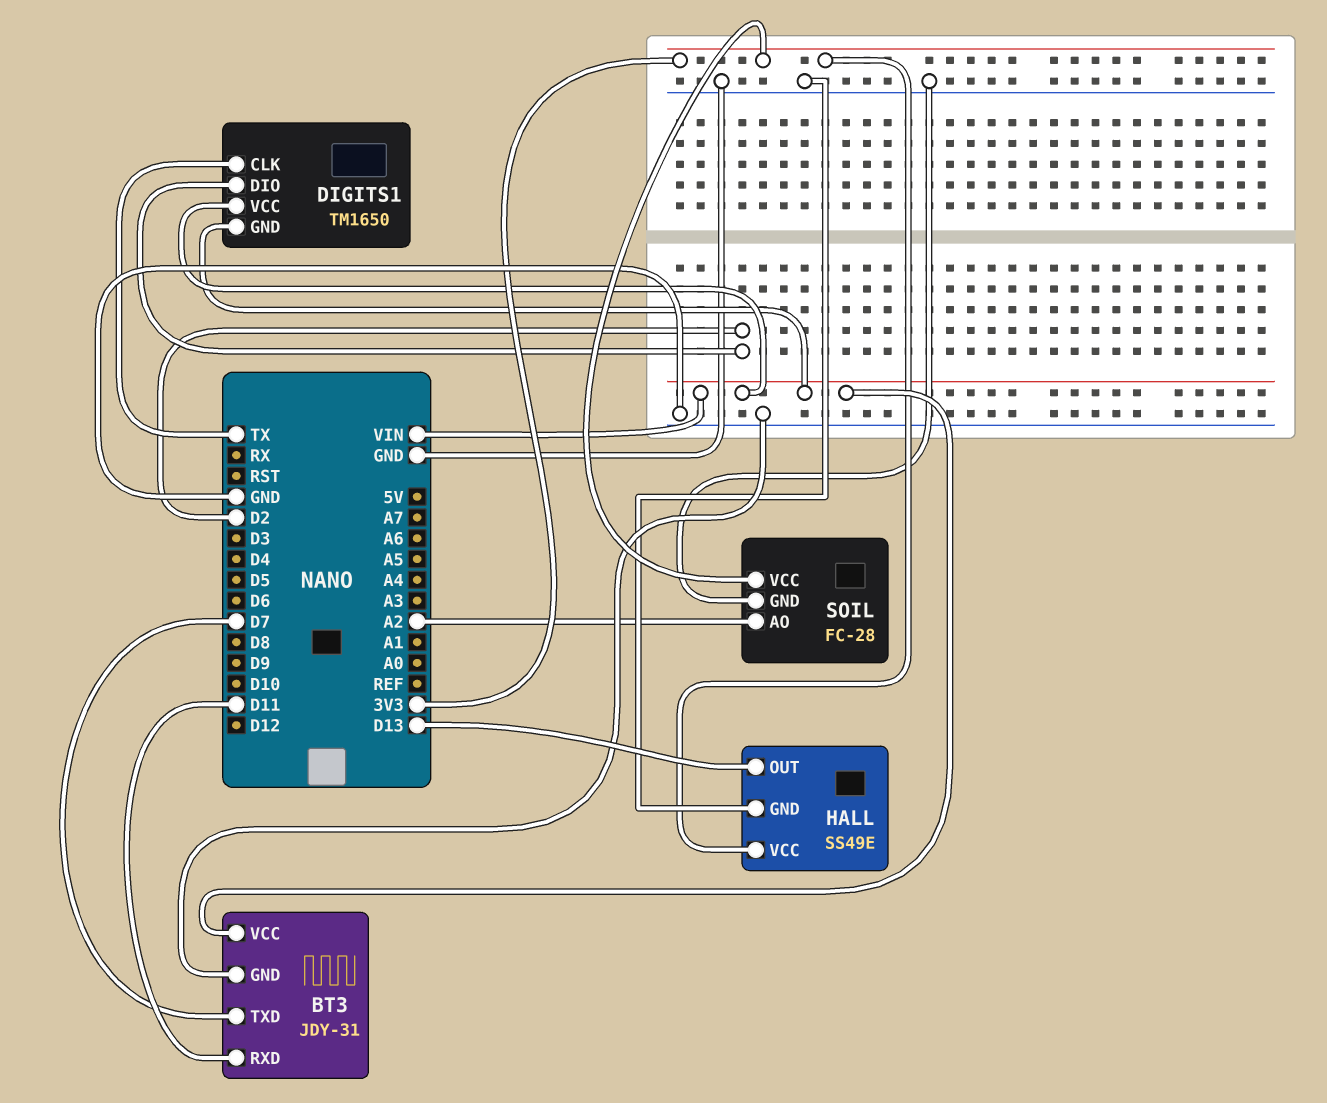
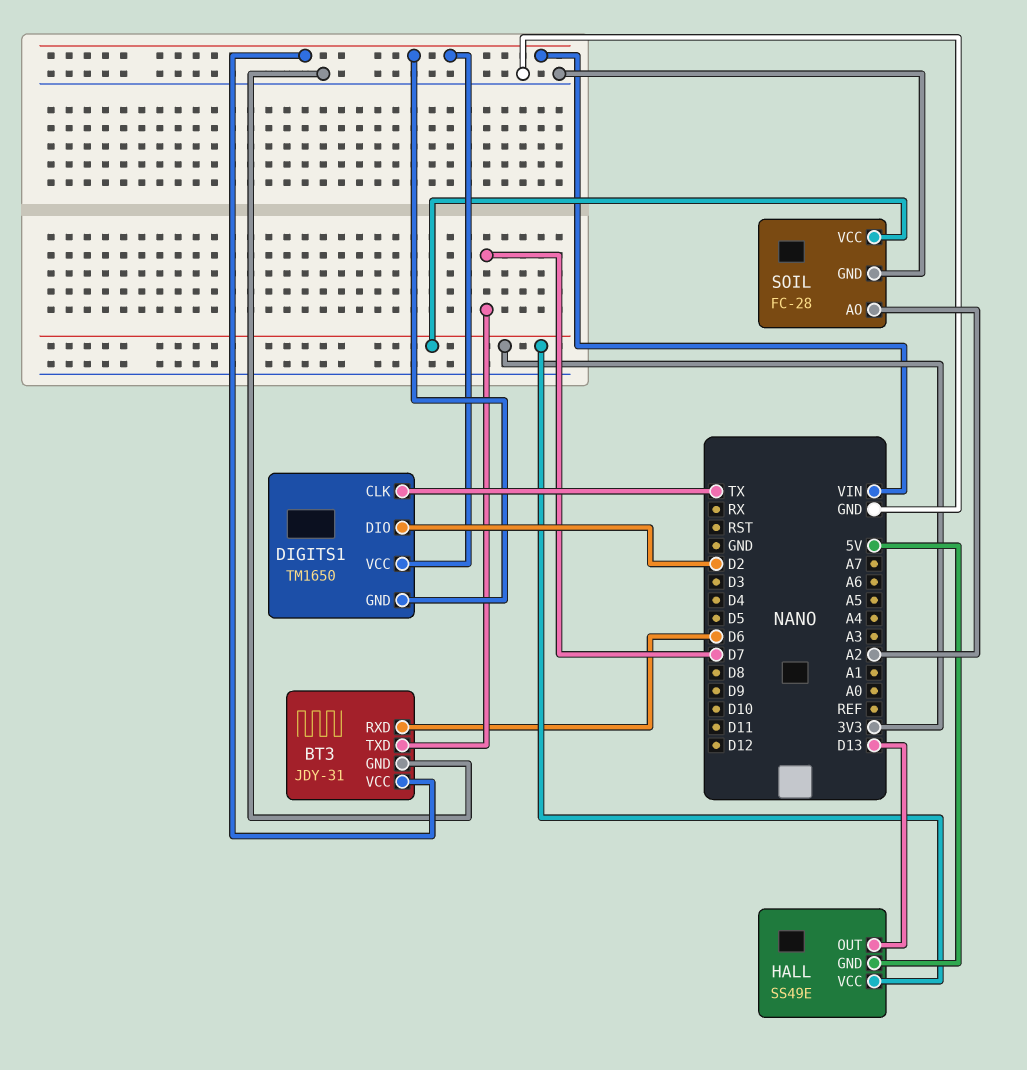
BT3 pin RXD: D11 -> D6
HALL pin GND: GND -> 5V

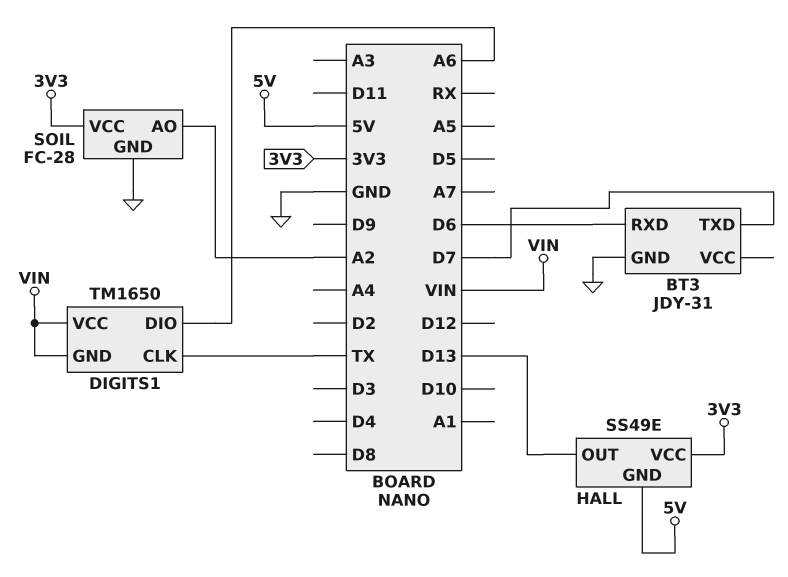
BT3 pin VCC: VIN -> none
DIGITS1 pin DIO: D2 -> A6

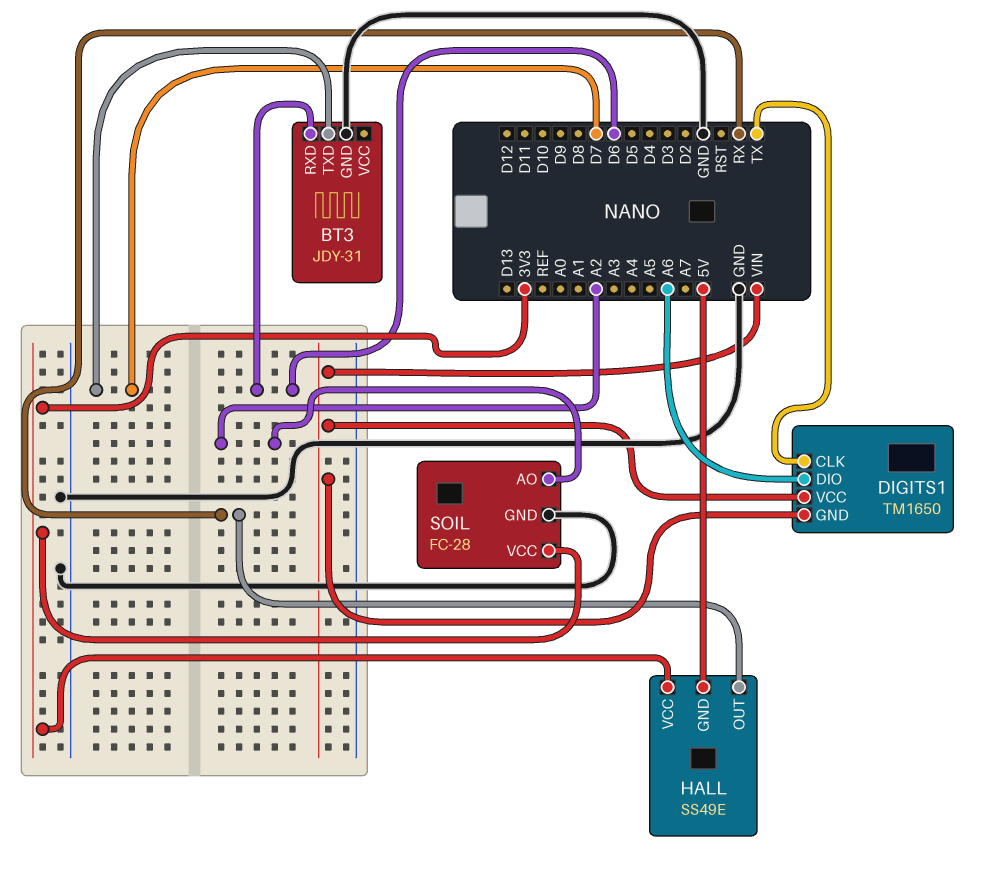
HALL pin OUT: D13 -> RX

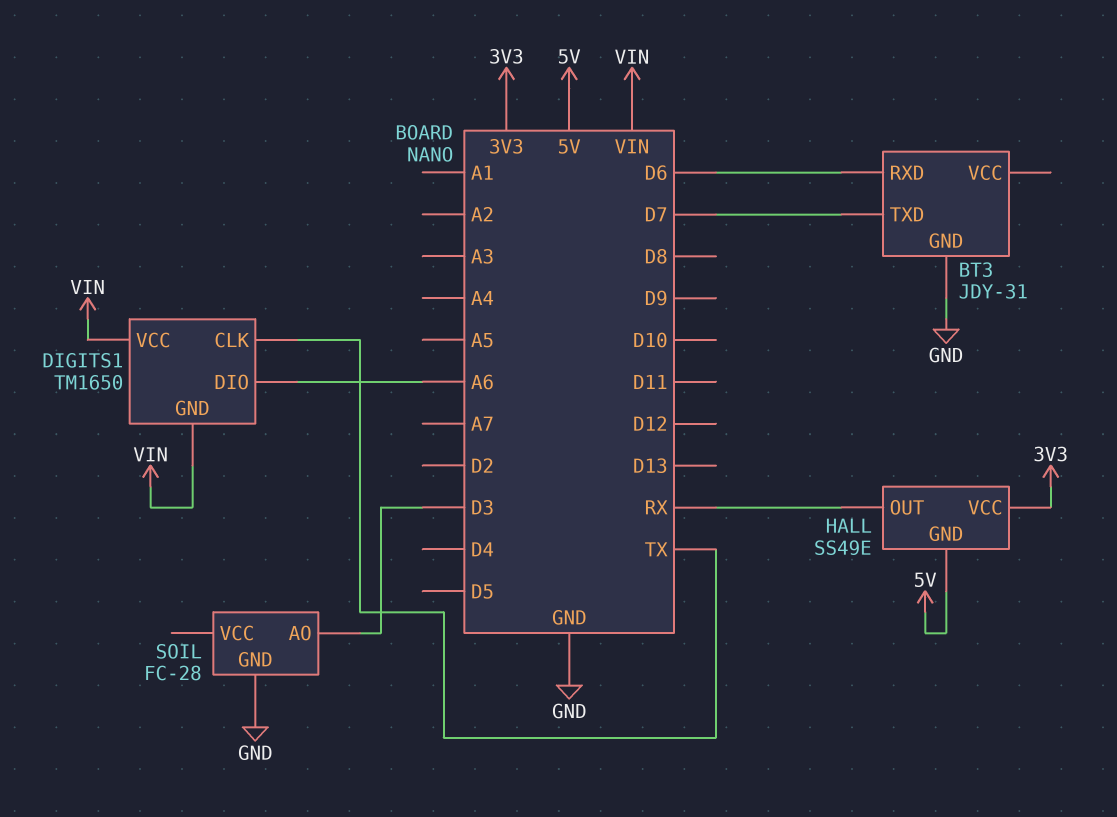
SOIL pin AO: A2 -> D3
SOIL pin VCC: 3V3 -> none

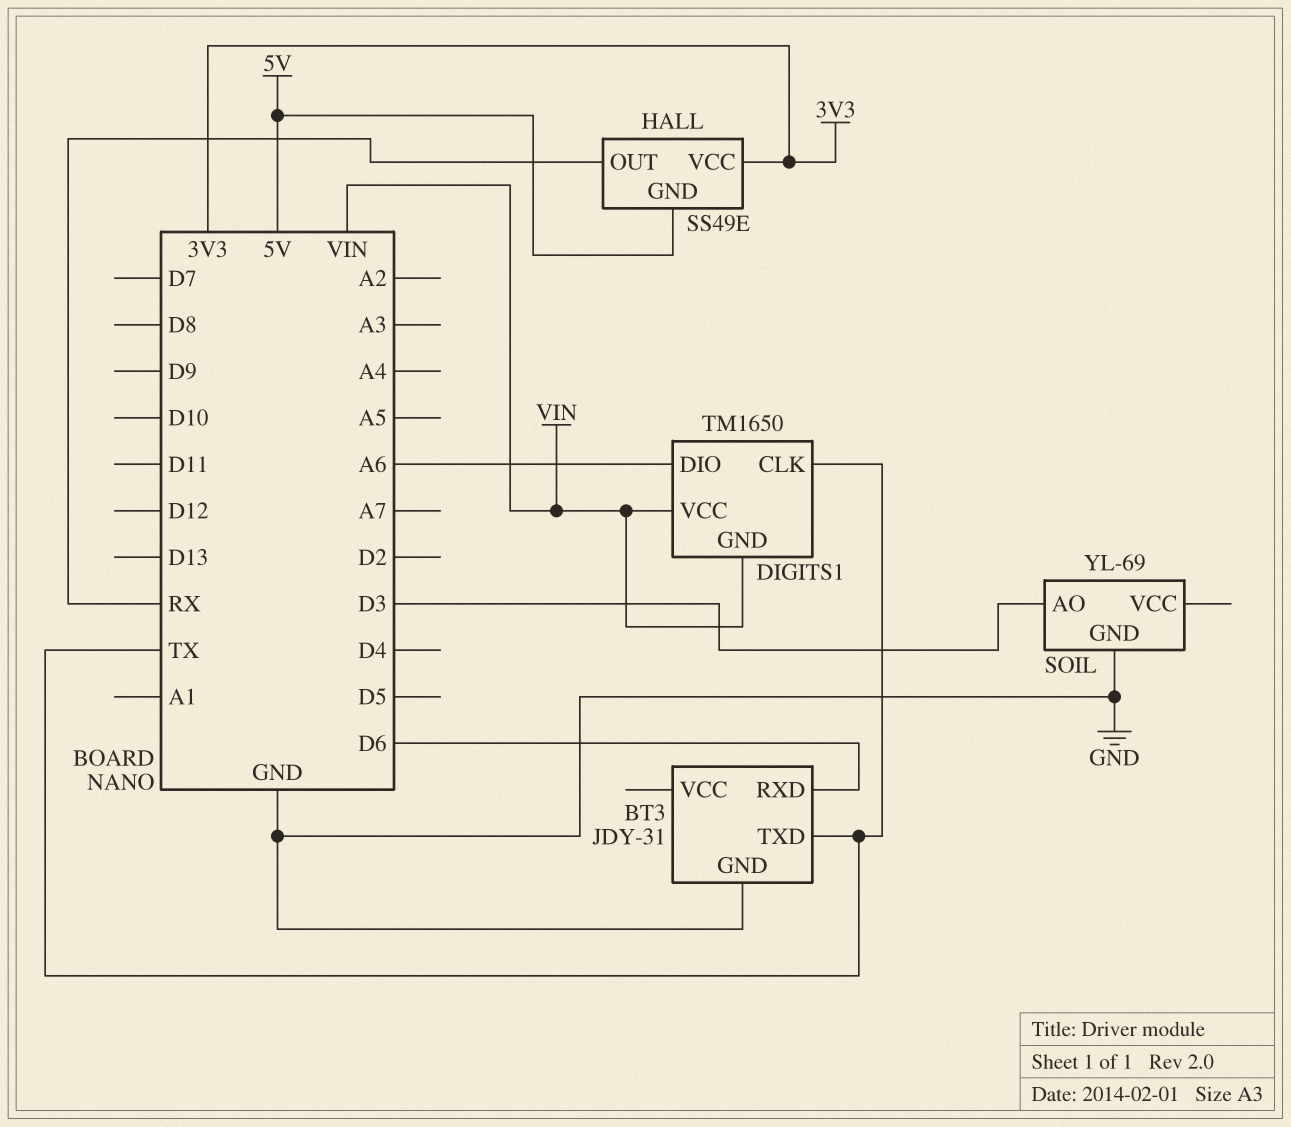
BT3 pin TXD: D7 -> TX
SOIL: FC-28 -> YL-69

